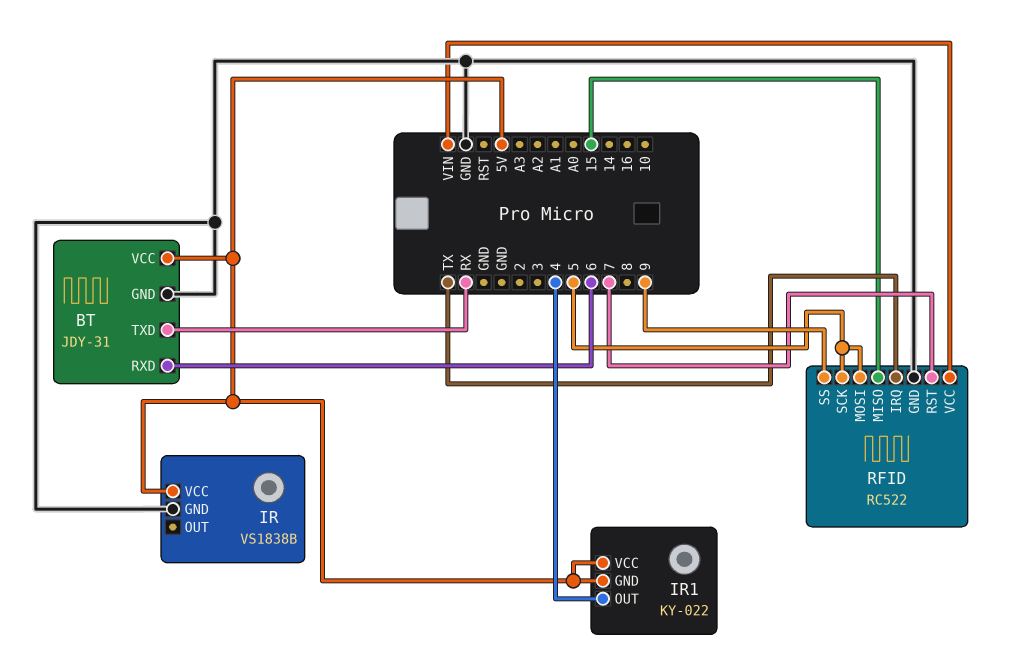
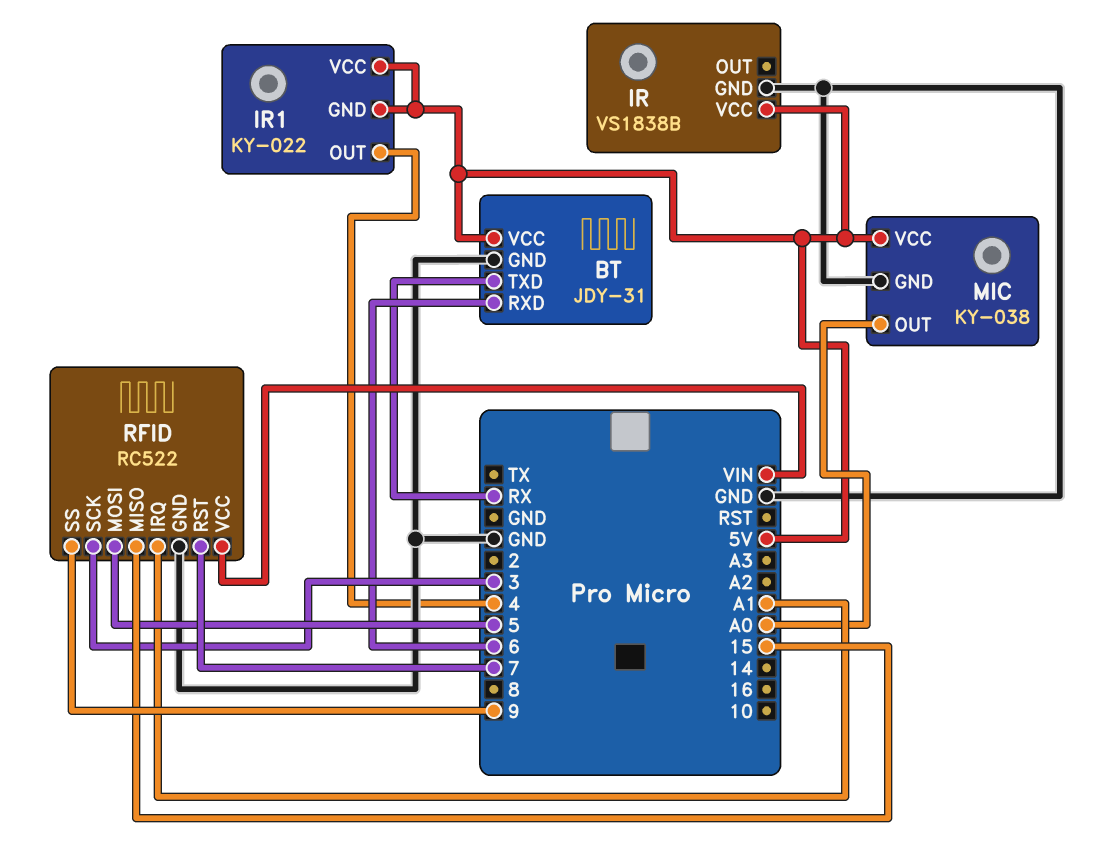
MIC: none -> KY-038
MIC pin GND: none -> GND
MIC pin OUT: none -> A0
MIC pin VCC: none -> 5V
RFID pin IRQ: TX -> A1
RFID pin SCK: 5 -> 3

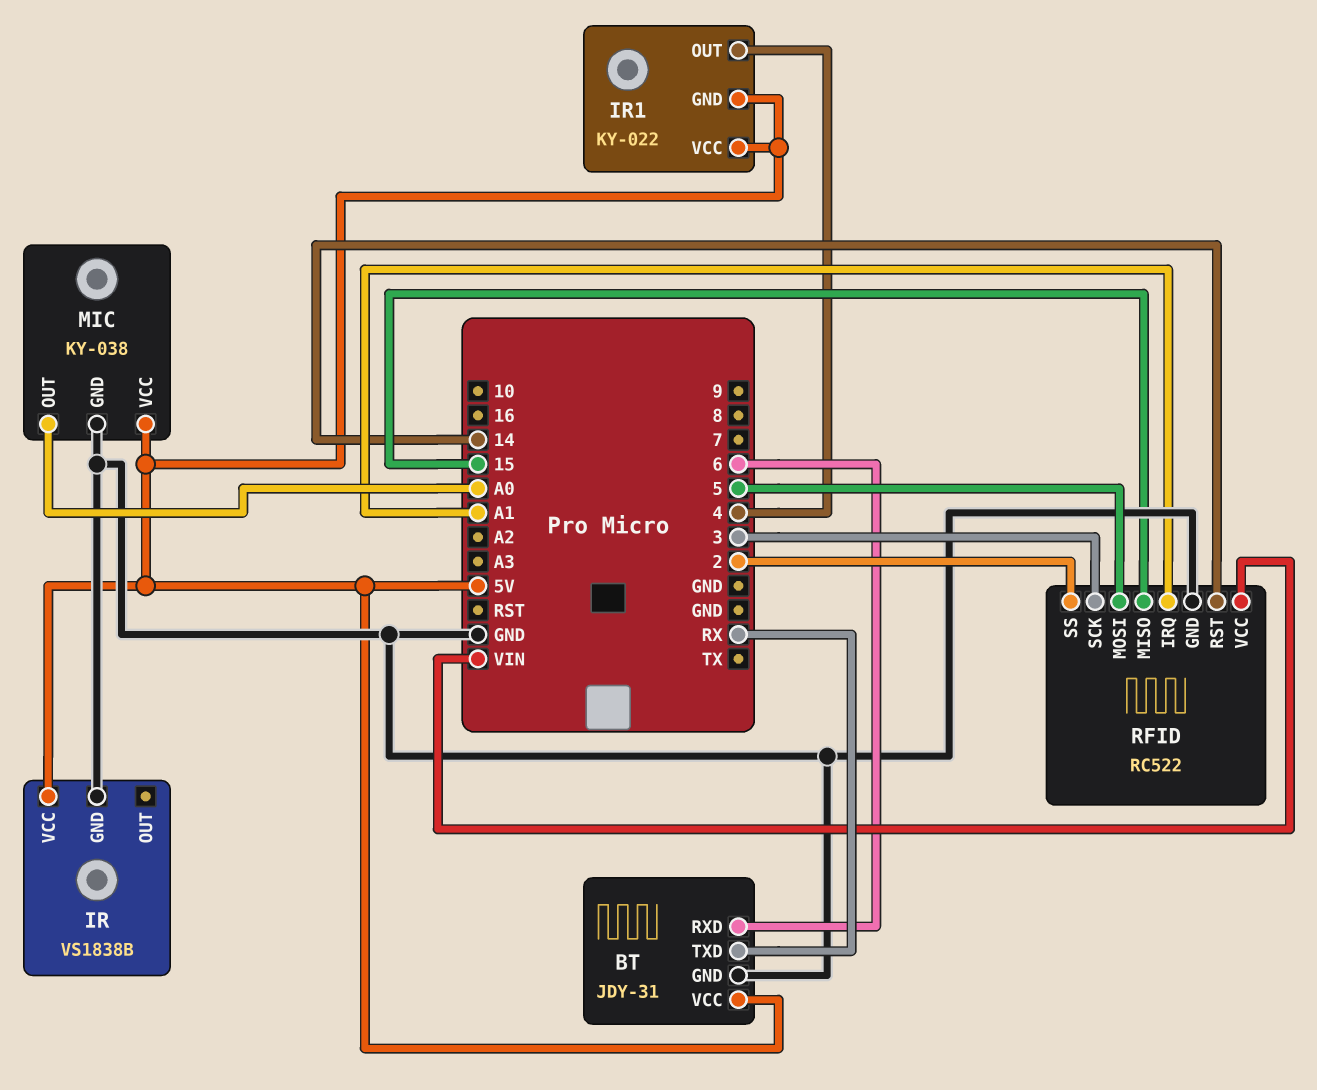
RFID pin RST: 7 -> 14
RFID pin SS: 9 -> 2

